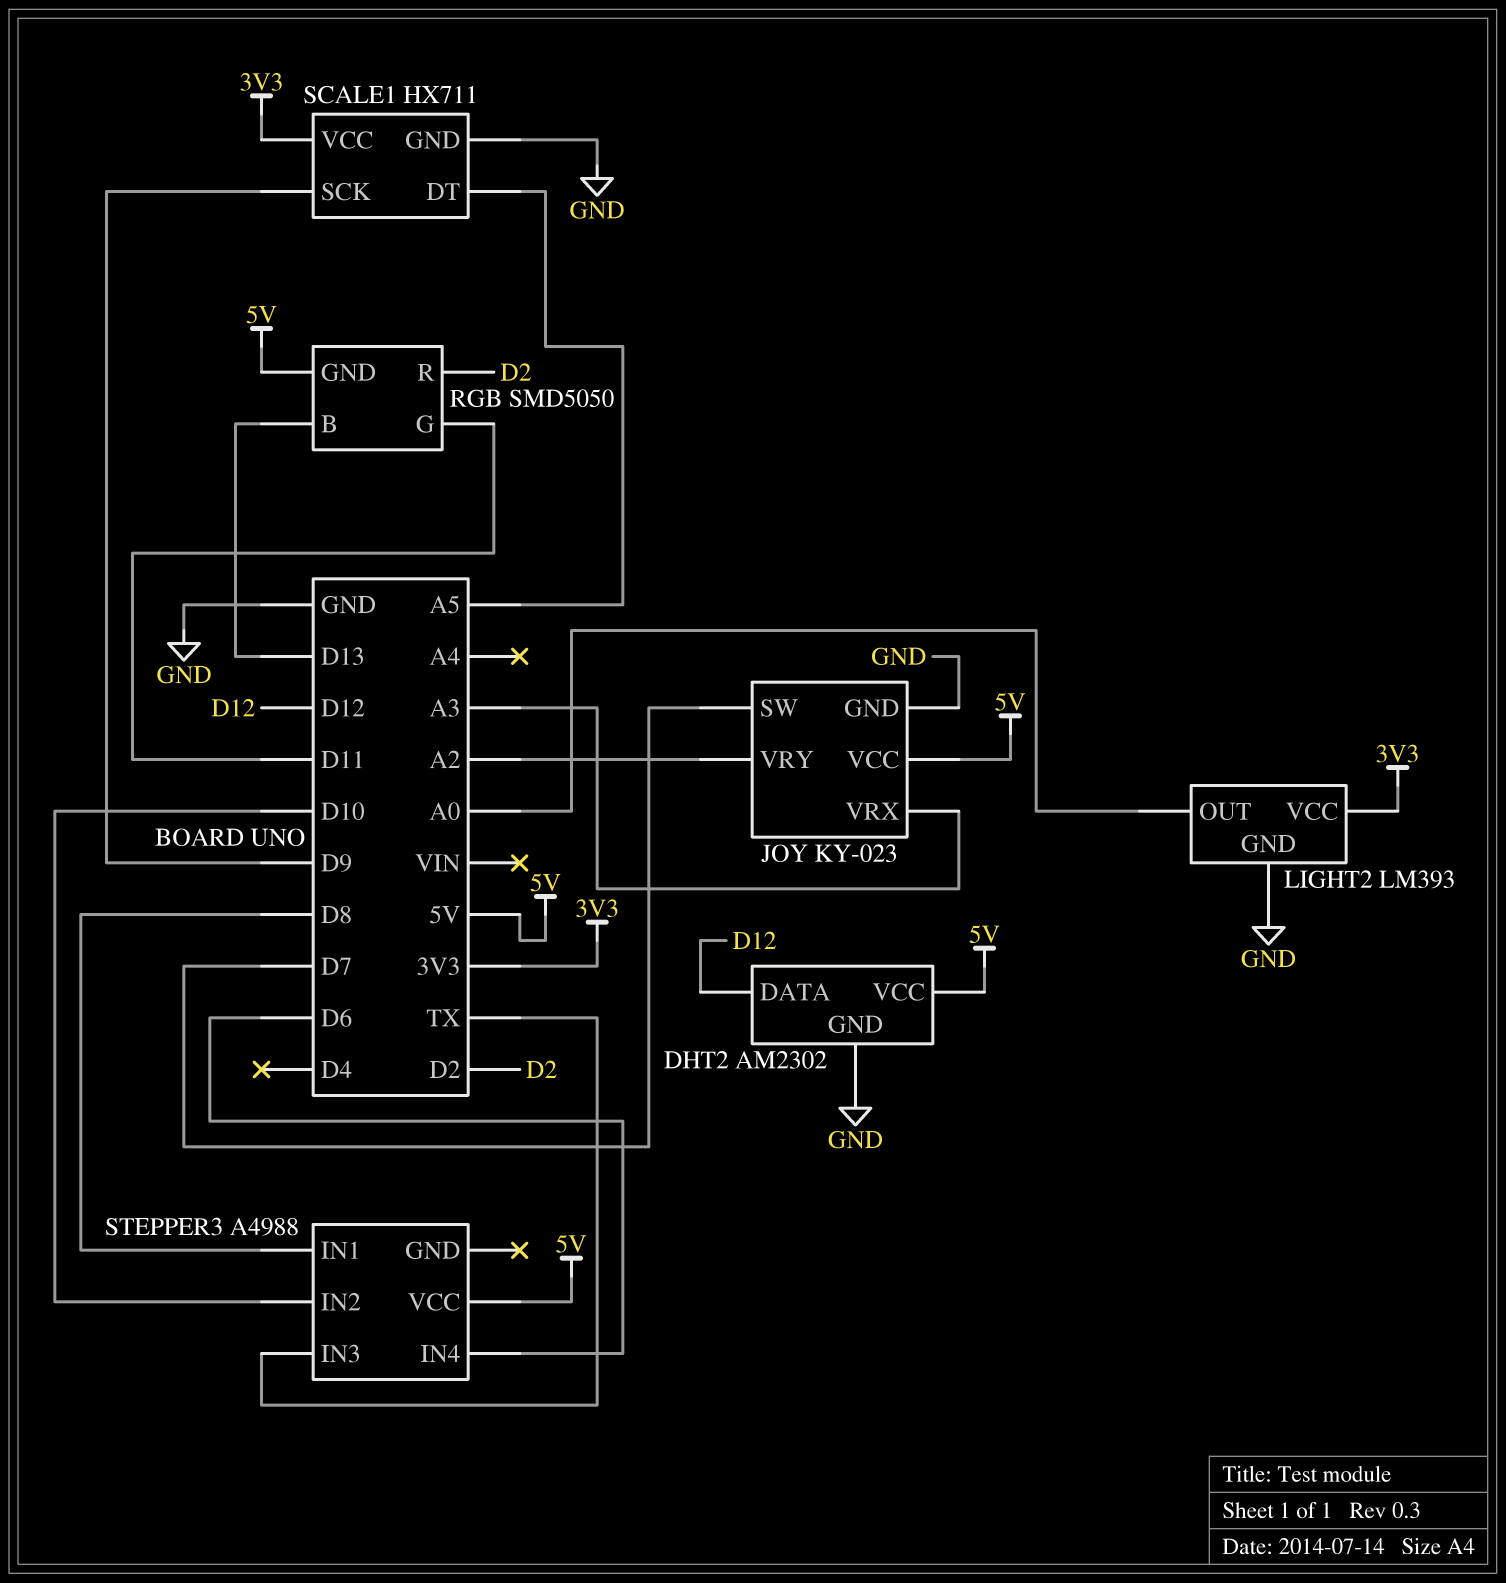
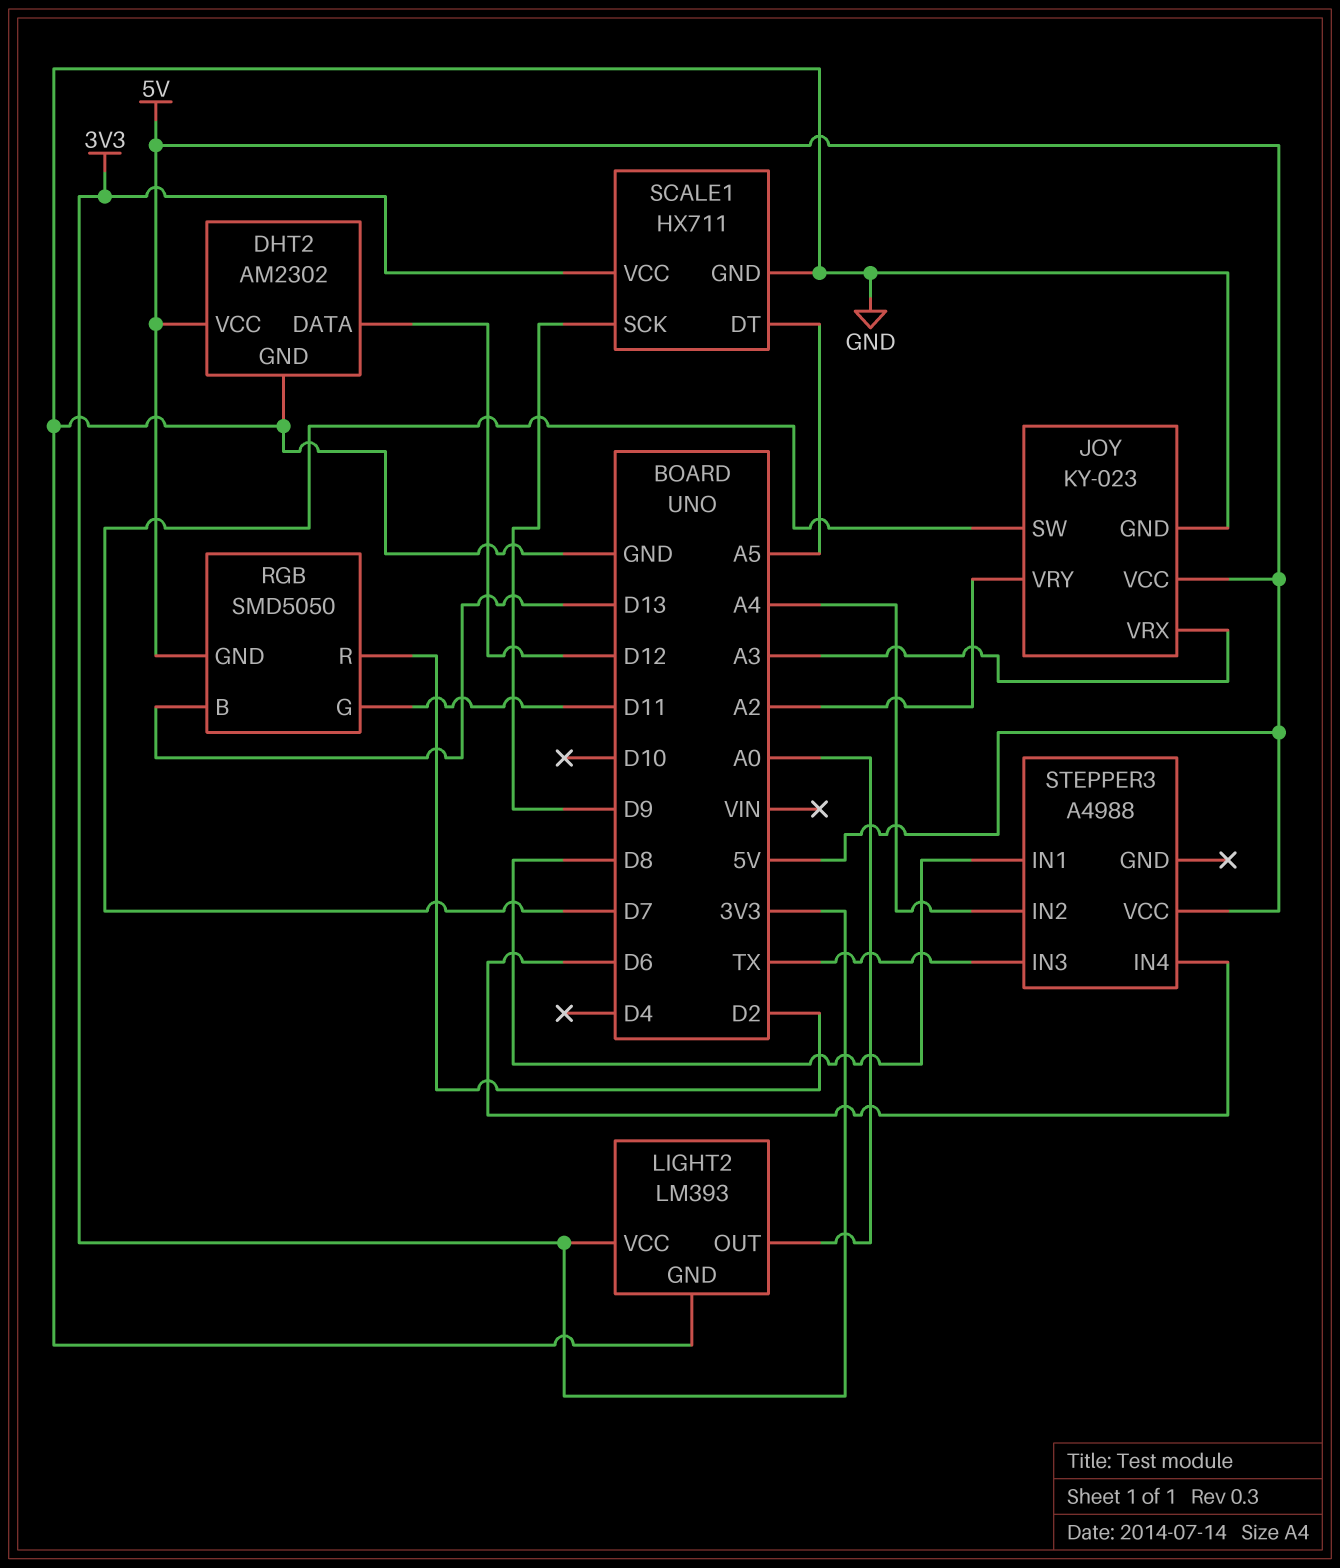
STEPPER3 pin IN2: D10 -> A4

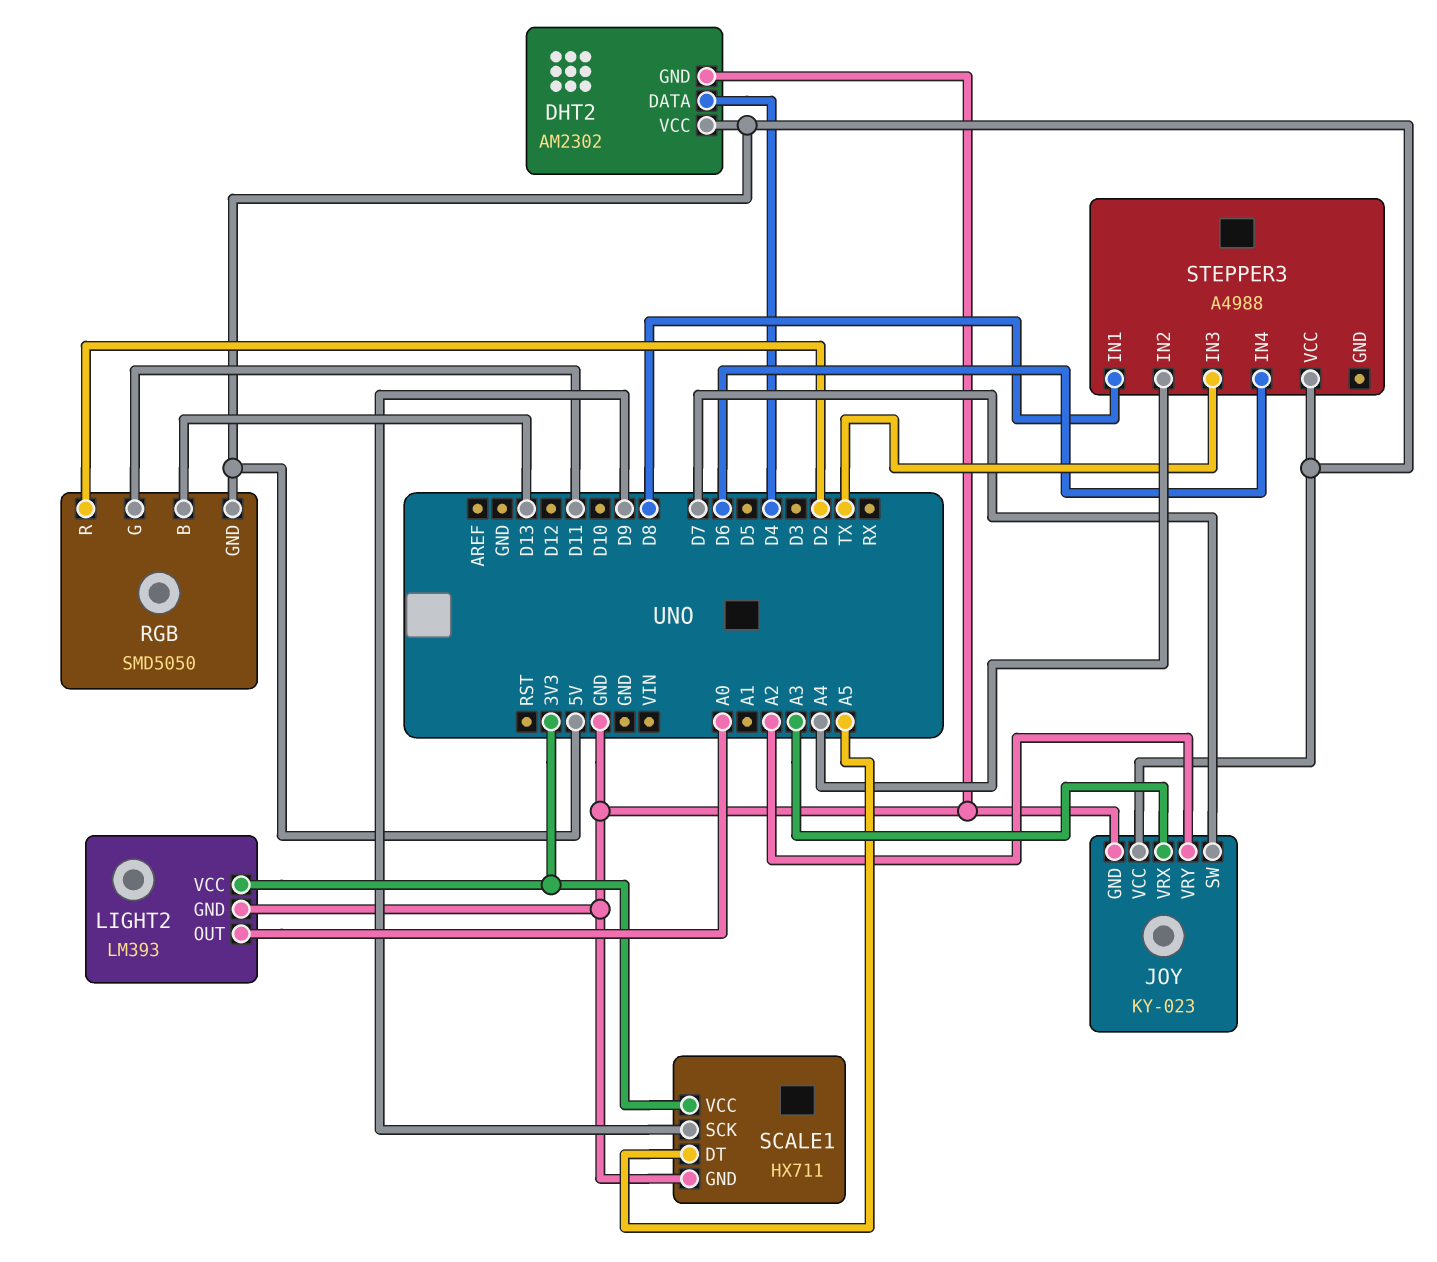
DHT2 pin DATA: D12 -> D4

